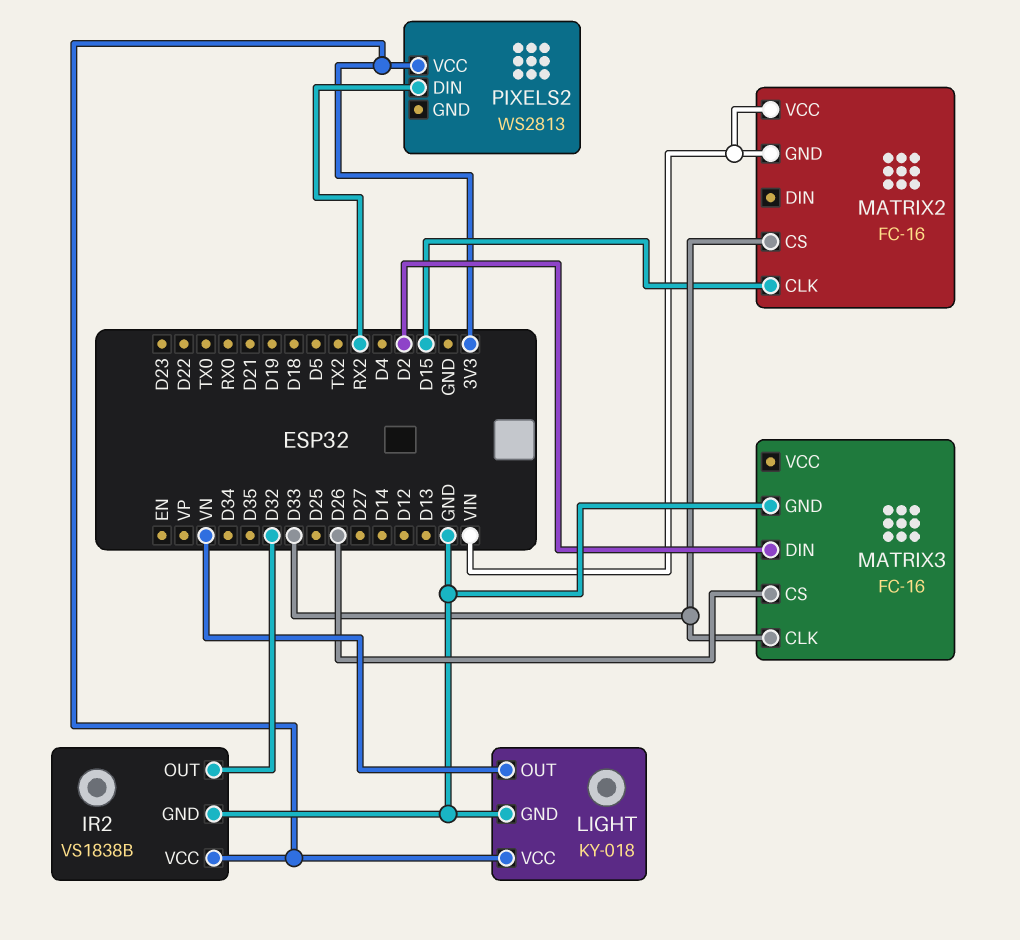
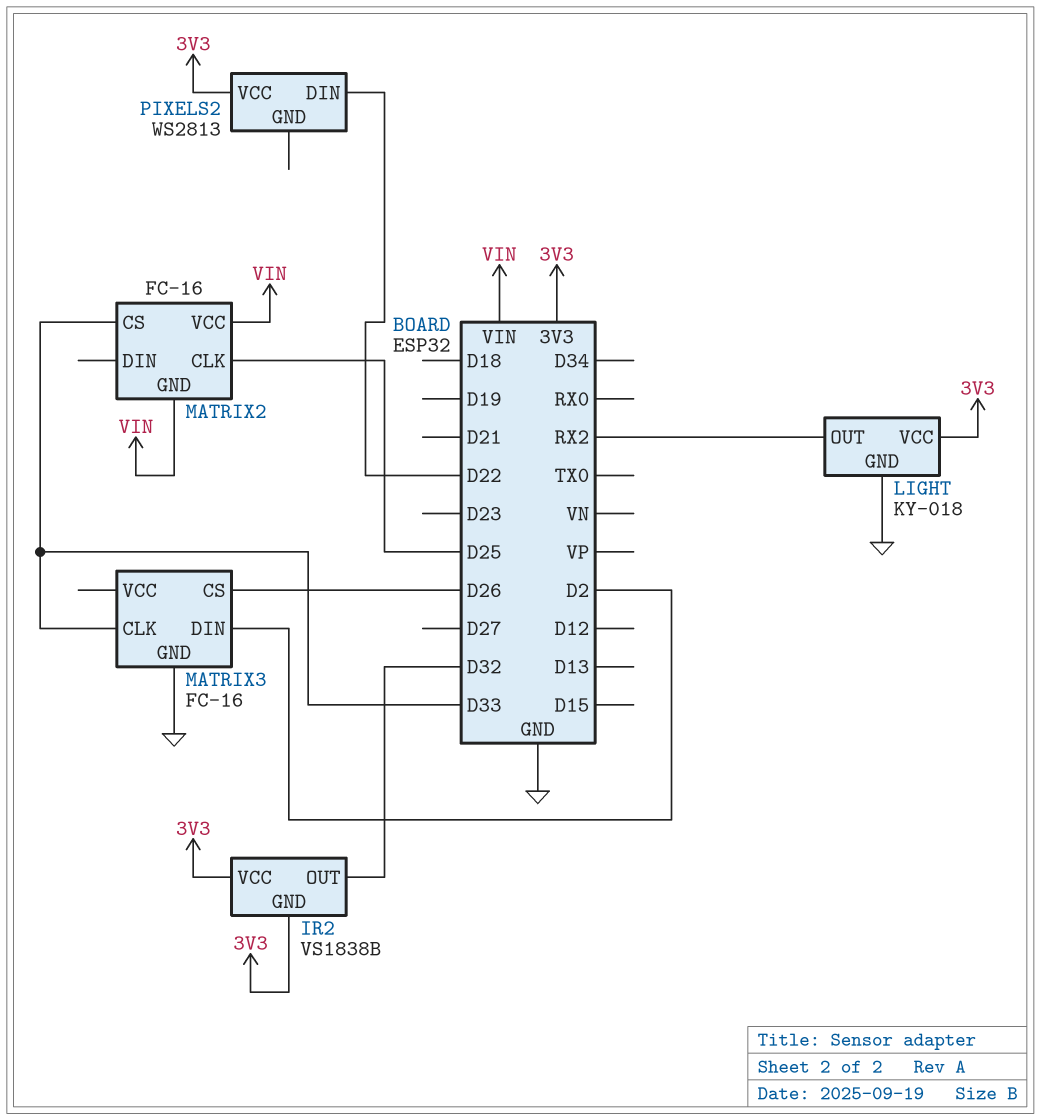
IR2 pin GND: GND -> 3V3
LIGHT pin OUT: VN -> RX2
MATRIX2 pin CLK: D15 -> D25
PIXELS2 pin DIN: RX2 -> D22

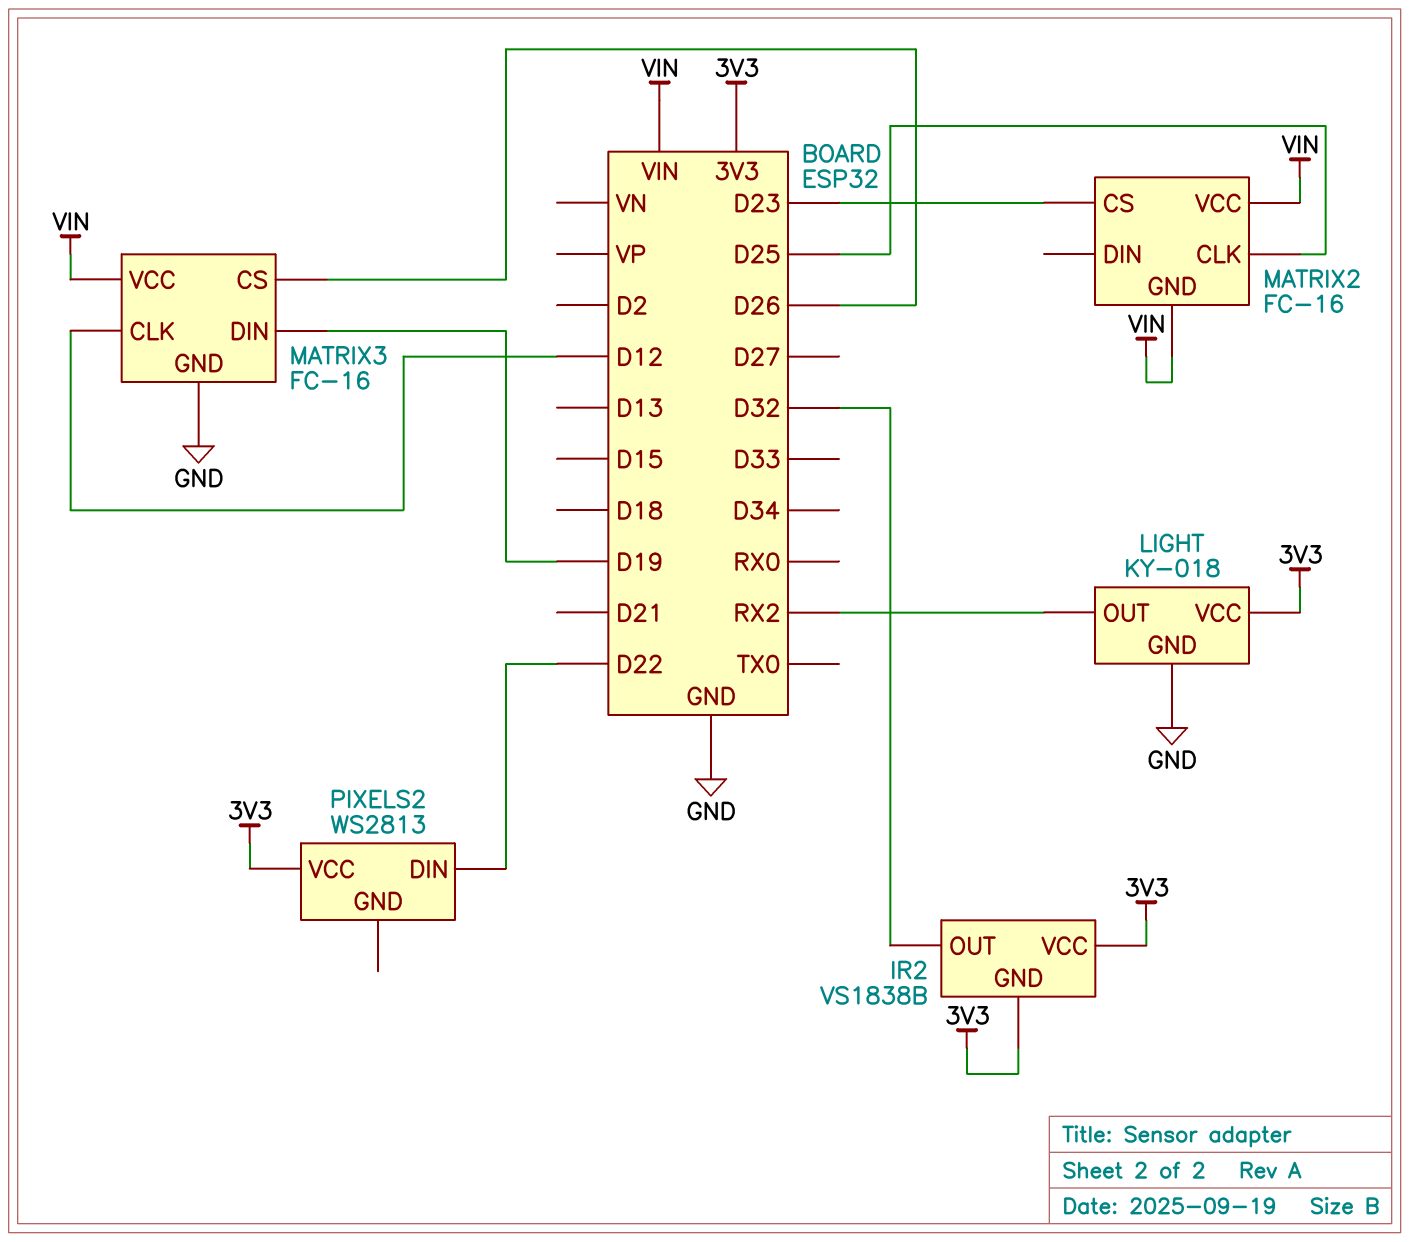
MATRIX2 pin CS: D33 -> D23
MATRIX3 pin CLK: D33 -> D12
MATRIX3 pin DIN: D2 -> D19
MATRIX3 pin VCC: none -> VIN

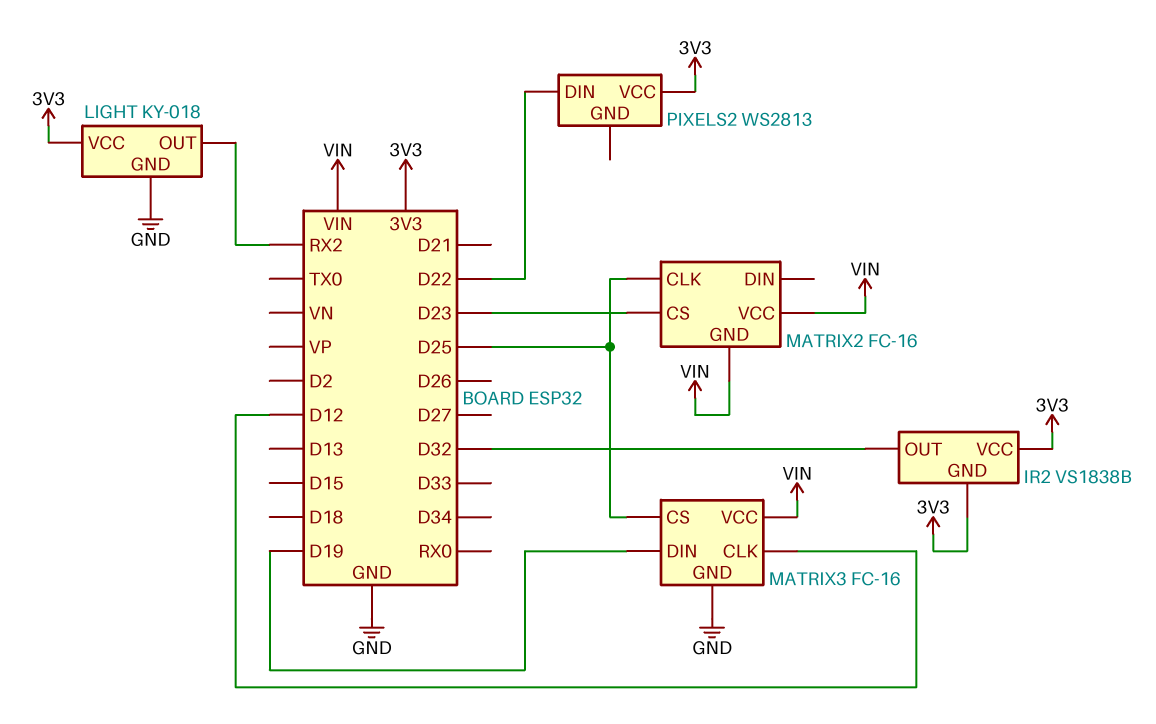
MATRIX3 pin CS: D26 -> D25

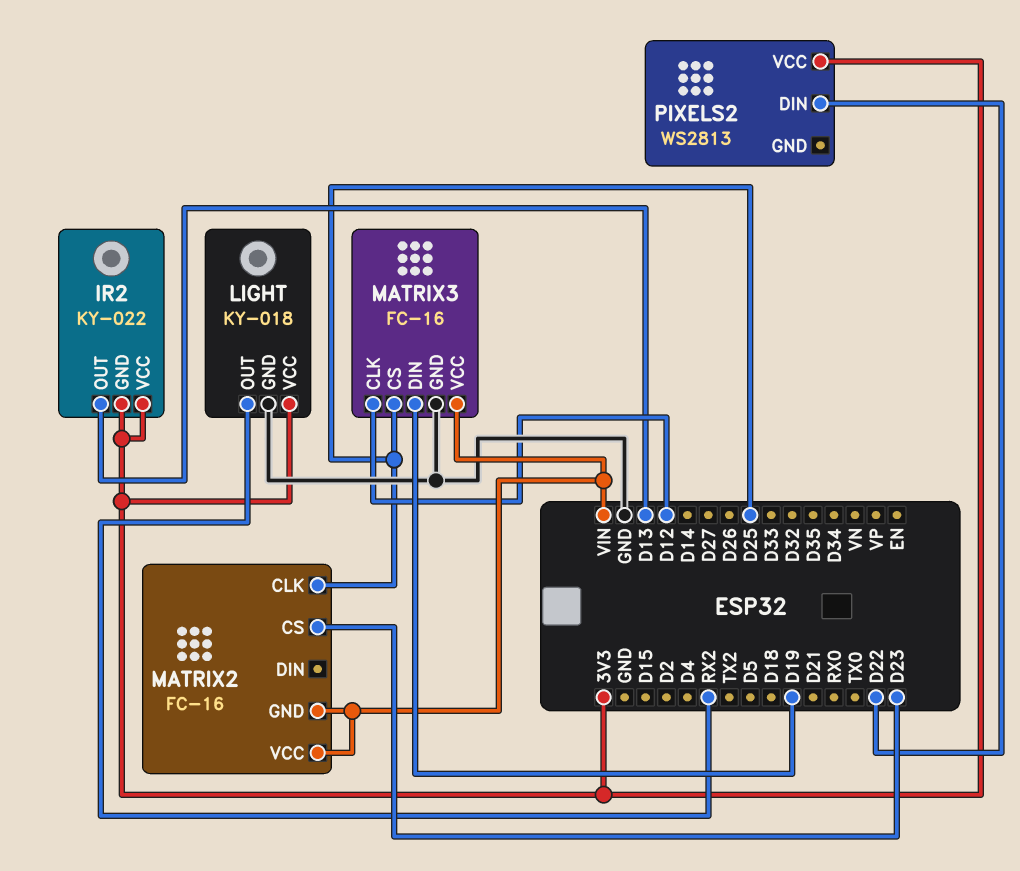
IR2: VS1838B -> KY-022
IR2 pin OUT: D32 -> D13

